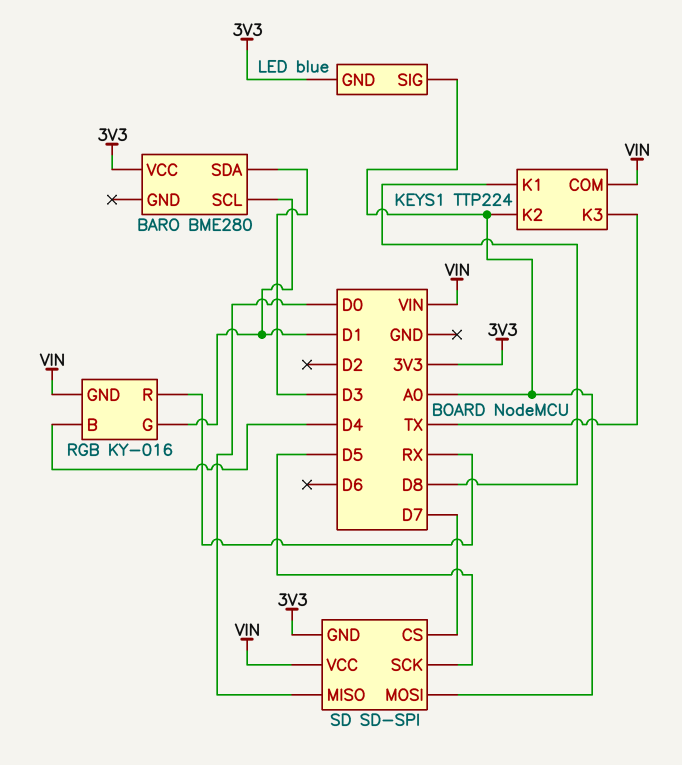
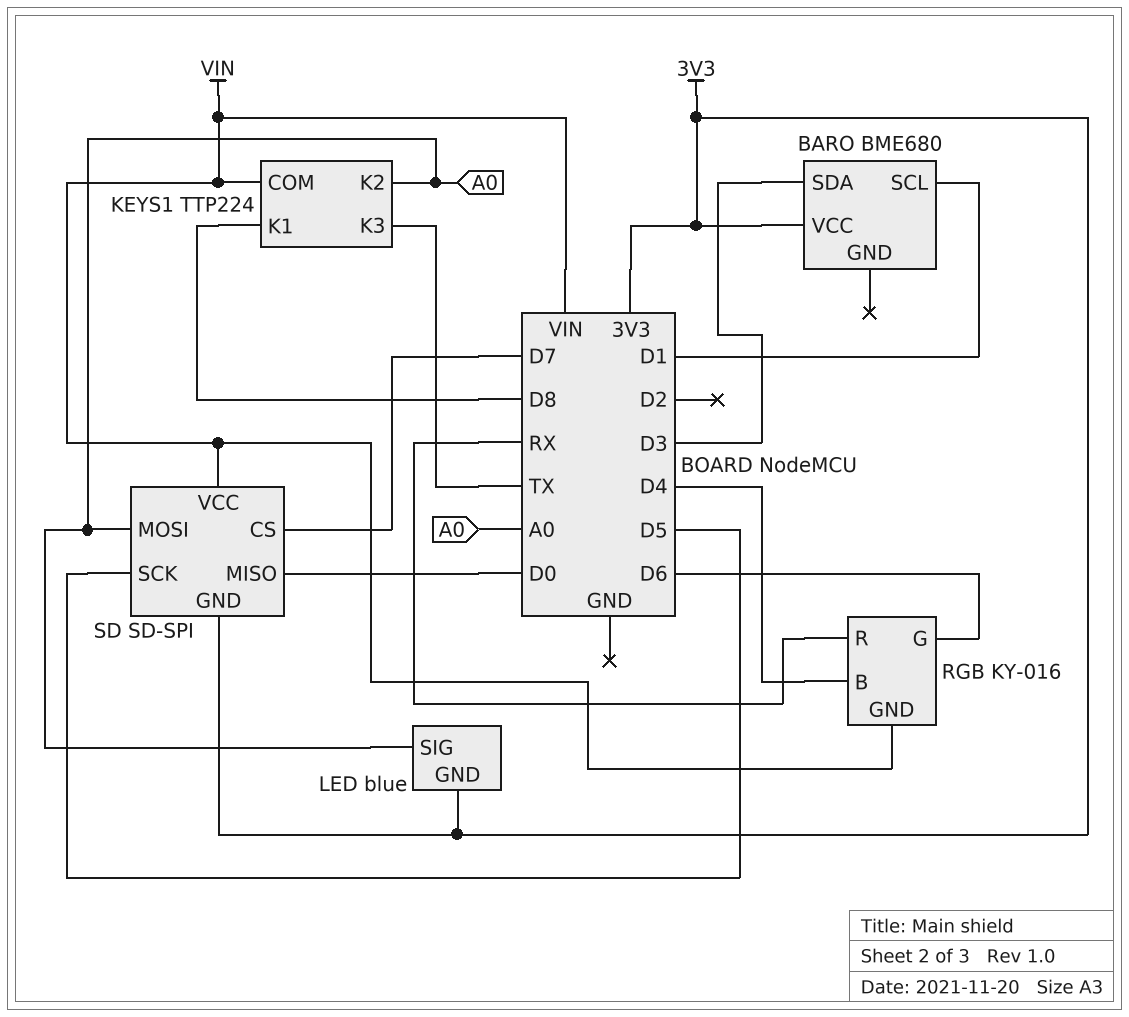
BARO: BME280 -> BME680
RGB pin G: D1 -> D6

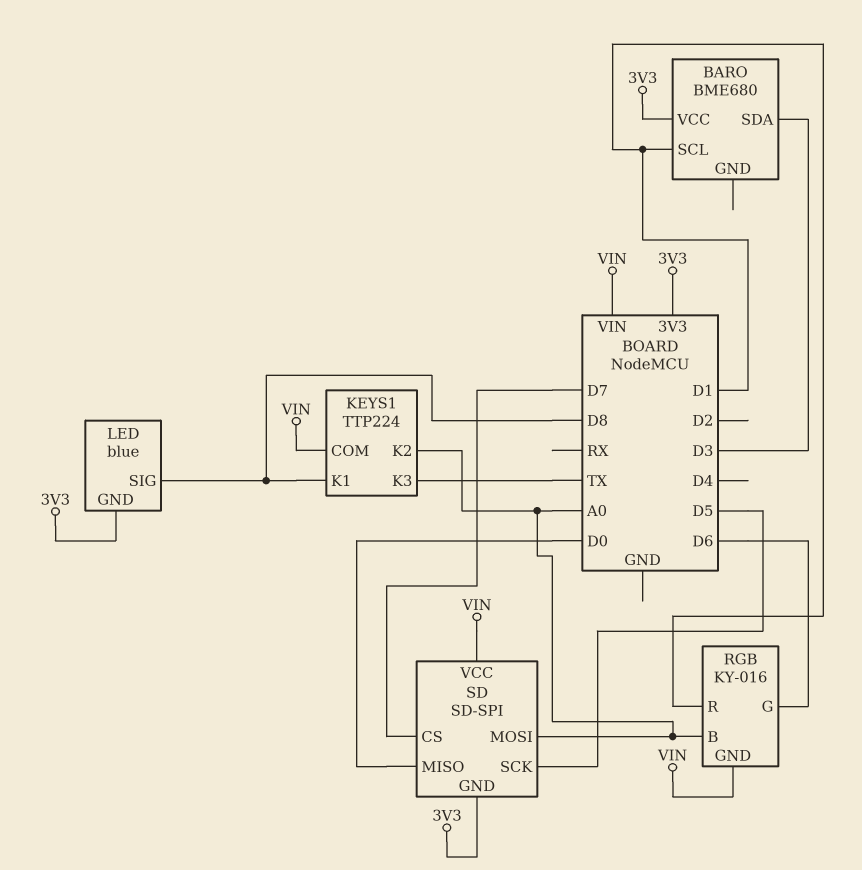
LED pin SIG: A0 -> D8
RGB pin B: D4 -> A0
RGB pin R: RX -> D1

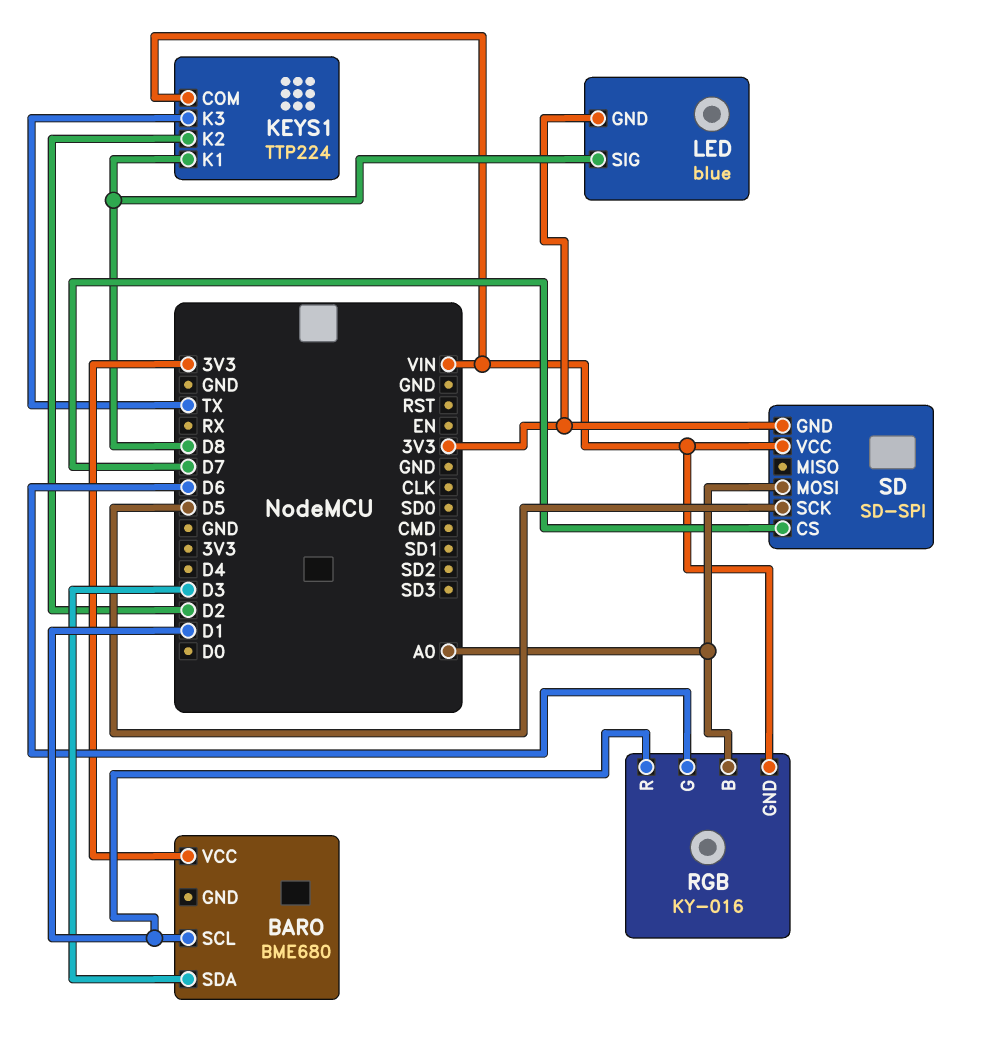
KEYS1 pin K2: A0 -> D2
SD pin MISO: D0 -> none

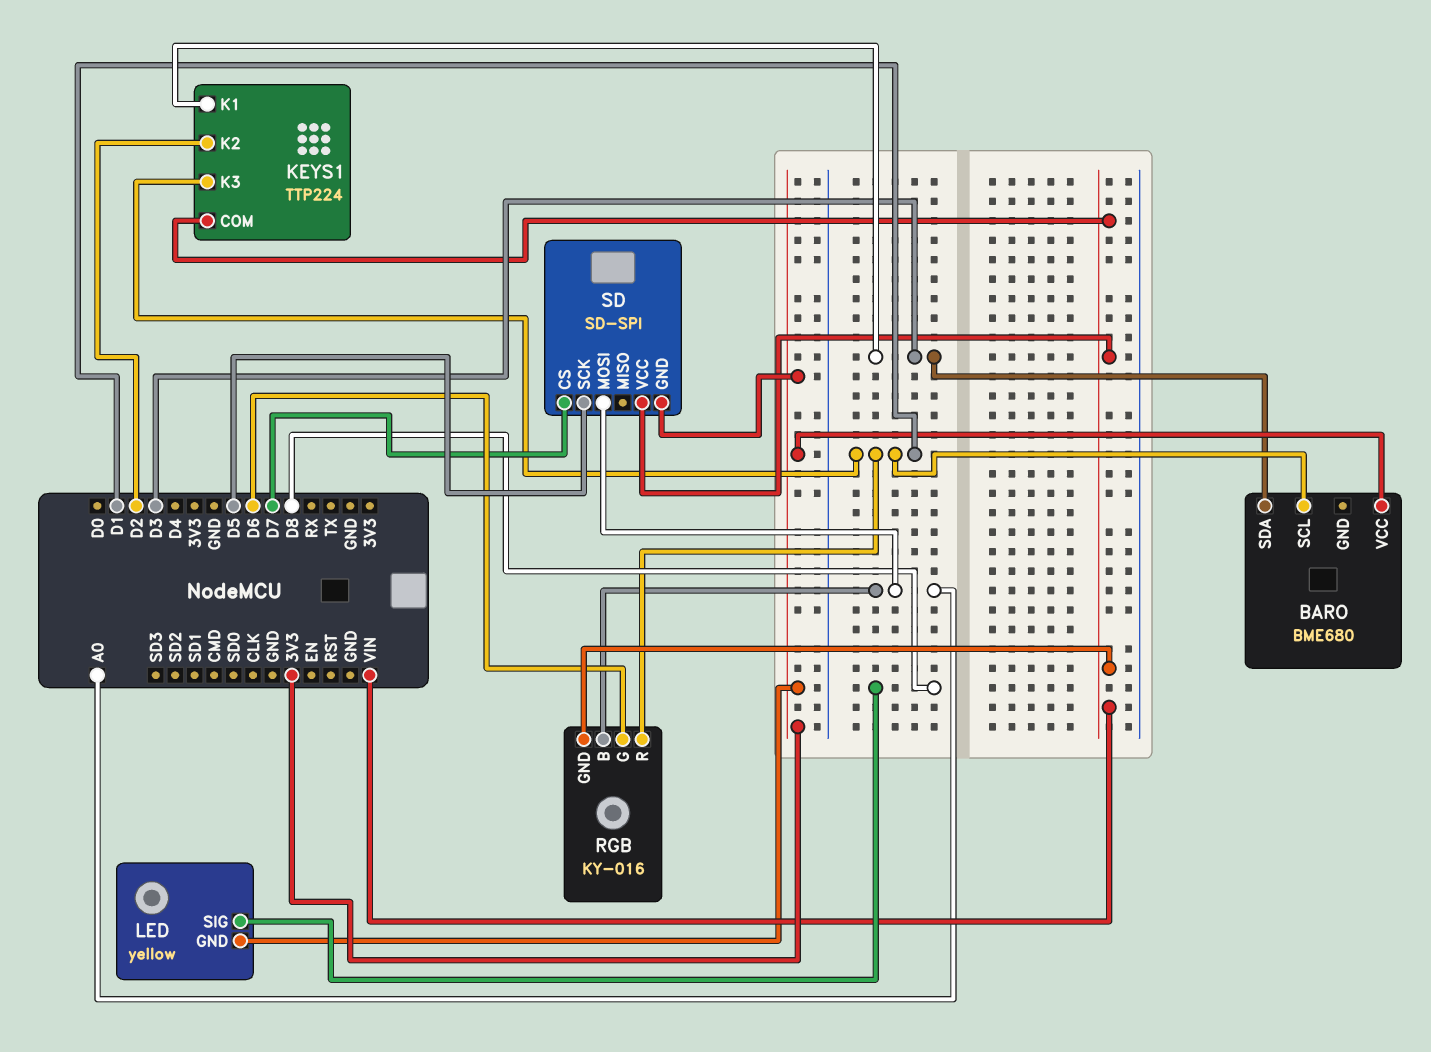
KEYS1 pin K1: D8 -> D3
KEYS1 pin K3: TX -> D1
LED: blue -> yellow

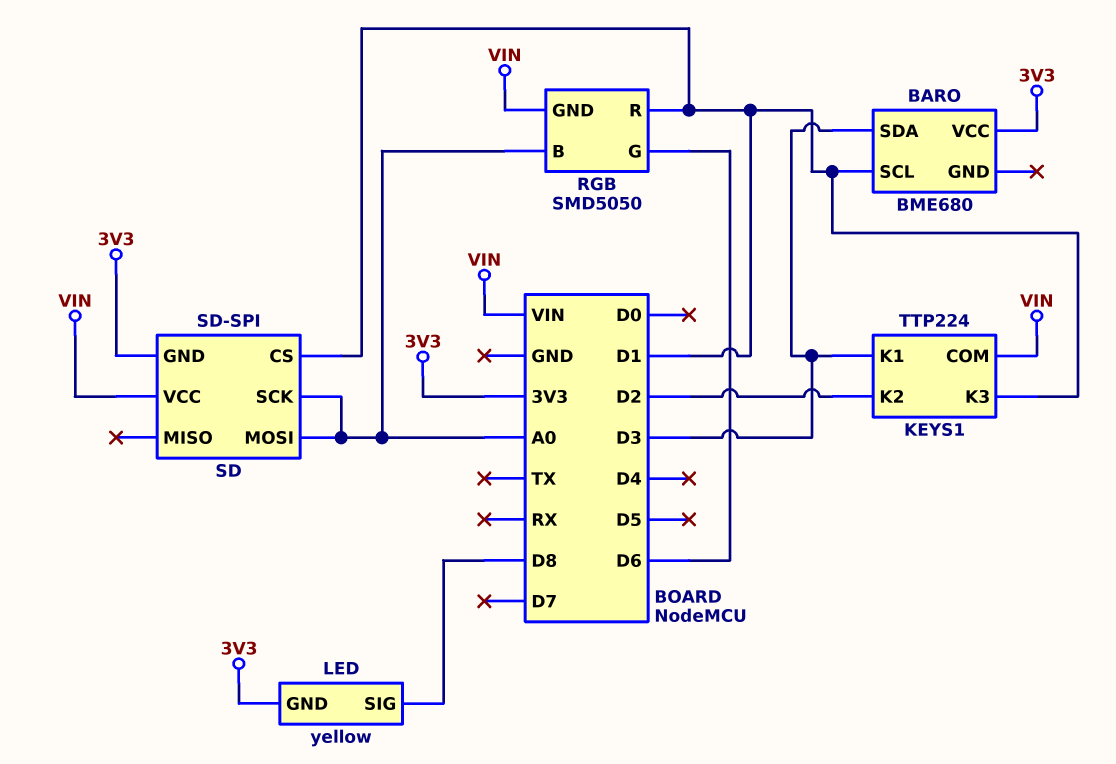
RGB: KY-016 -> SMD5050
SD pin CS: D7 -> D1
SD pin SCK: D5 -> A0

